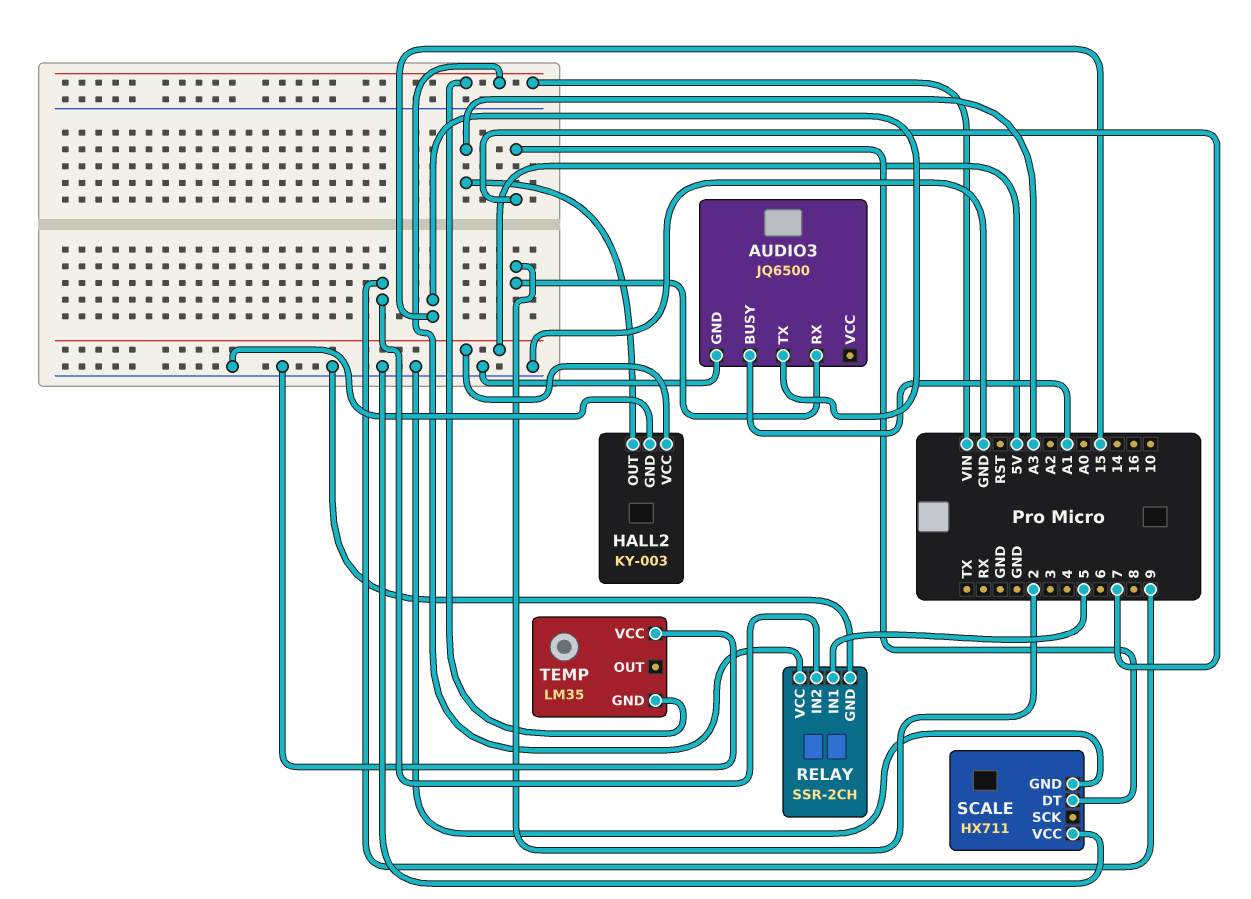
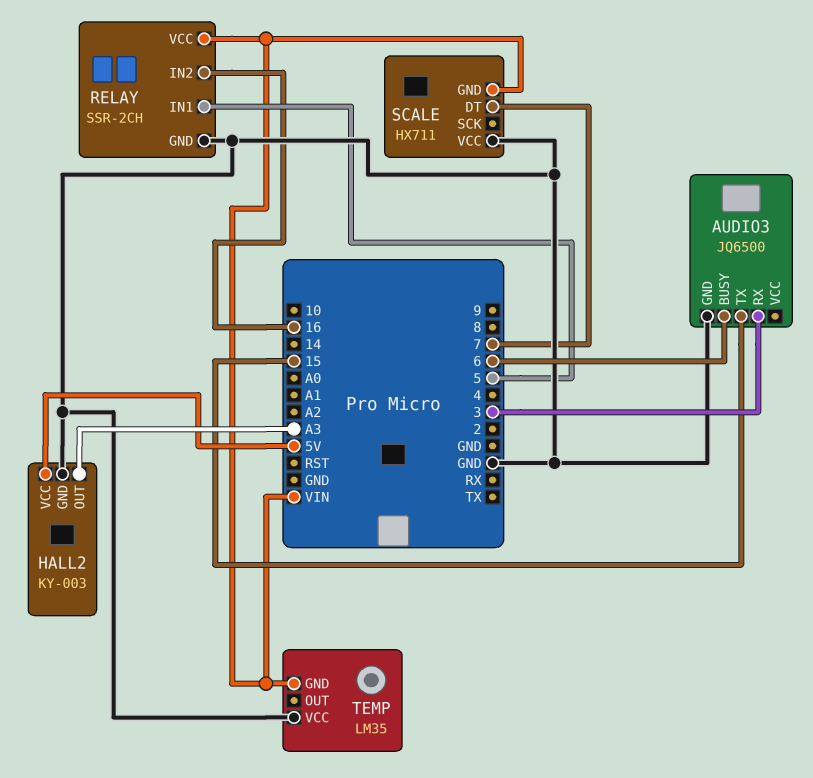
AUDIO3 pin BUSY: A1 -> 6
AUDIO3 pin RX: 2 -> 3
RELAY pin IN2: 9 -> 16
SCALE pin GND: GND -> VIN

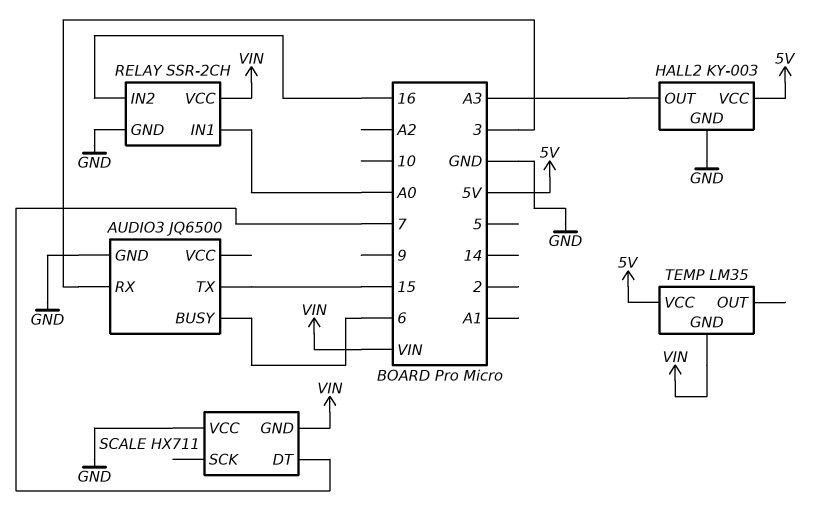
RELAY pin IN1: 5 -> A0
TEMP pin VCC: GND -> 5V

